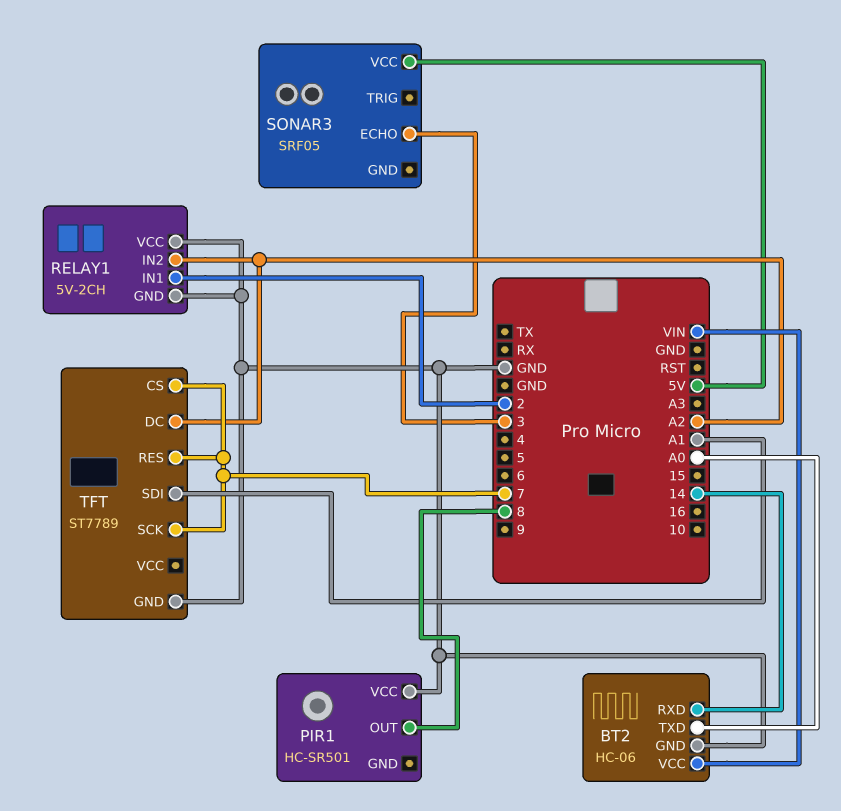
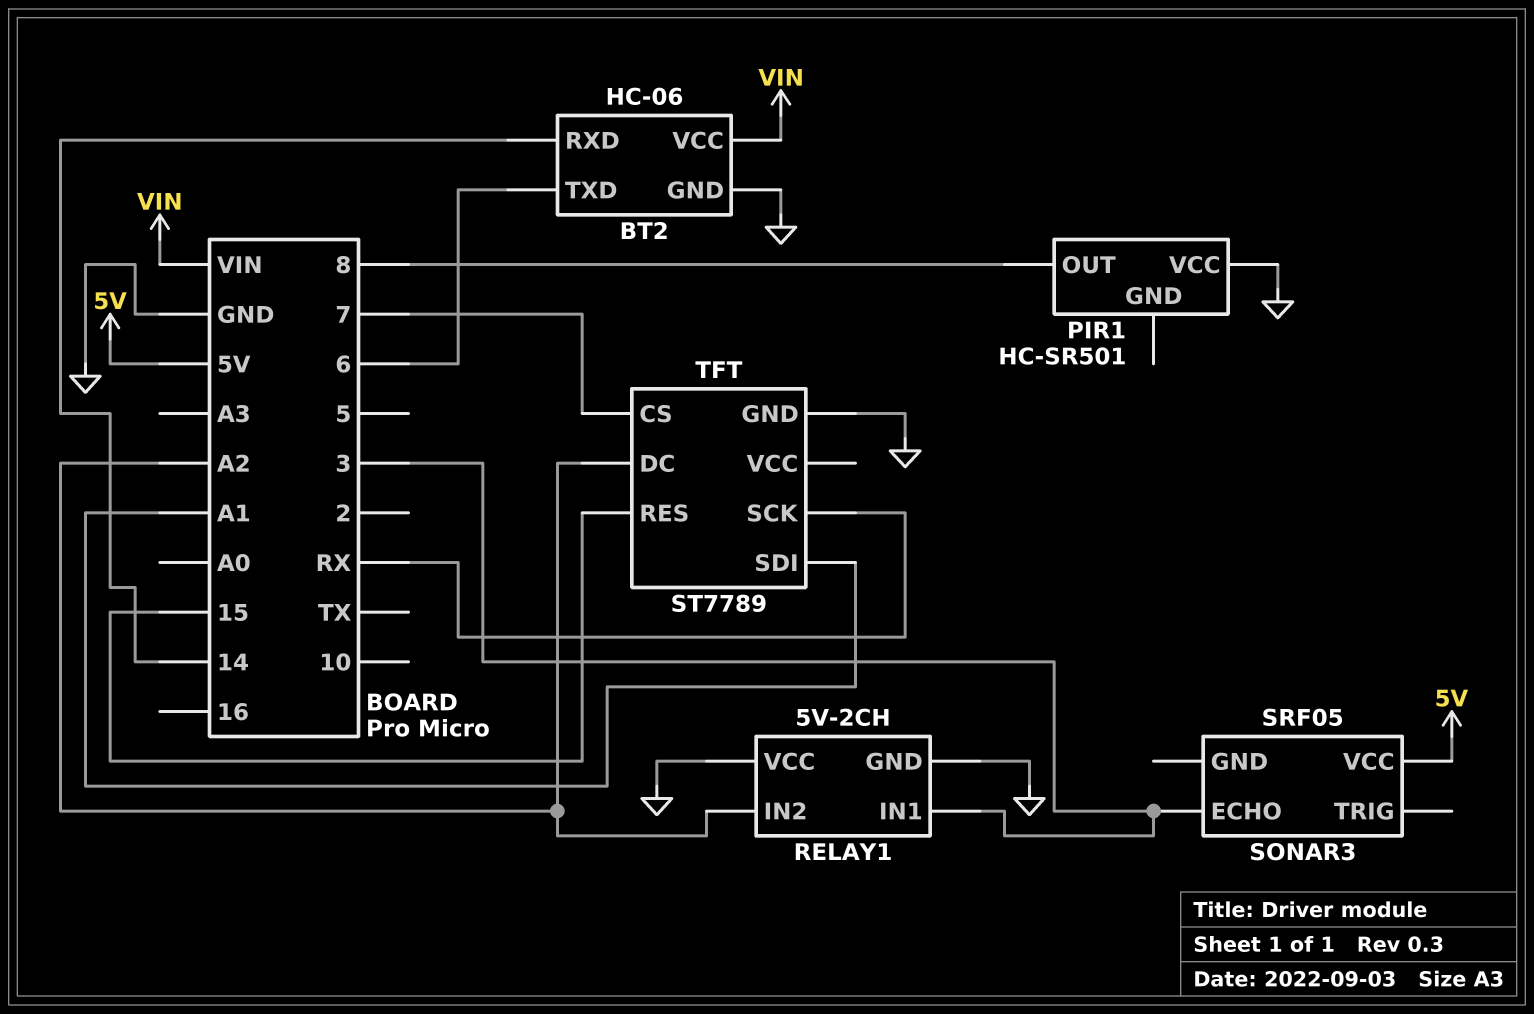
BT2 pin TXD: A0 -> 6
RELAY1 pin IN1: 2 -> 3
TFT pin RES: 7 -> 15
TFT pin SCK: 7 -> RX

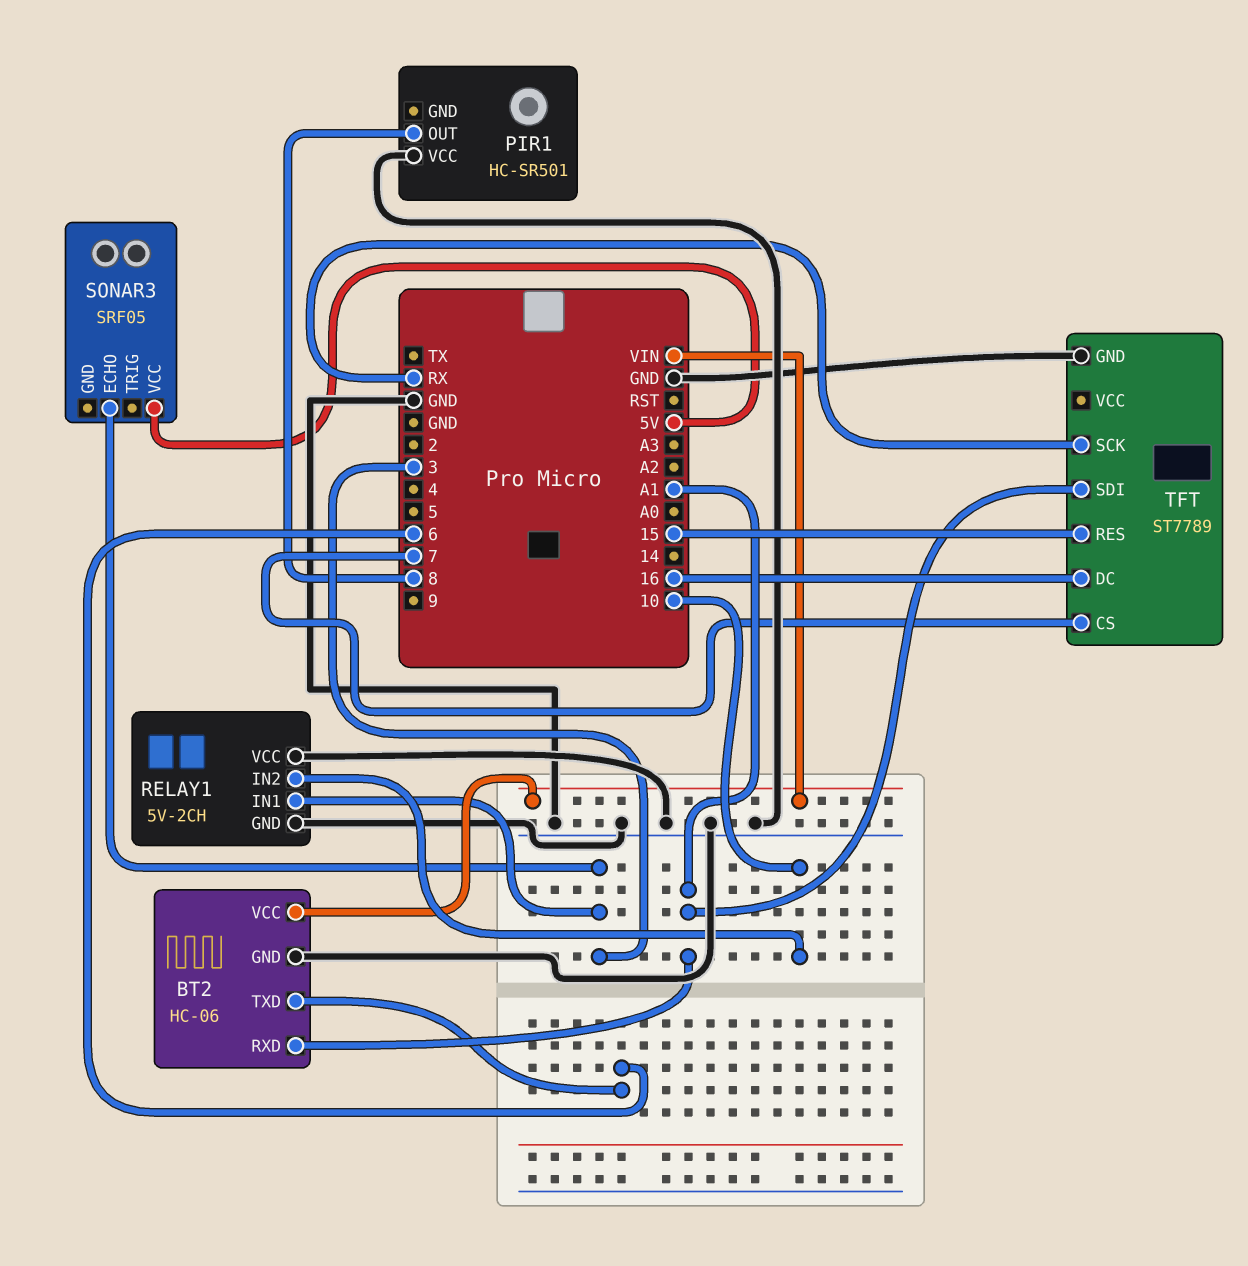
BT2 pin RXD: 14 -> A1
RELAY1 pin IN2: A2 -> 10
TFT pin DC: A2 -> 16

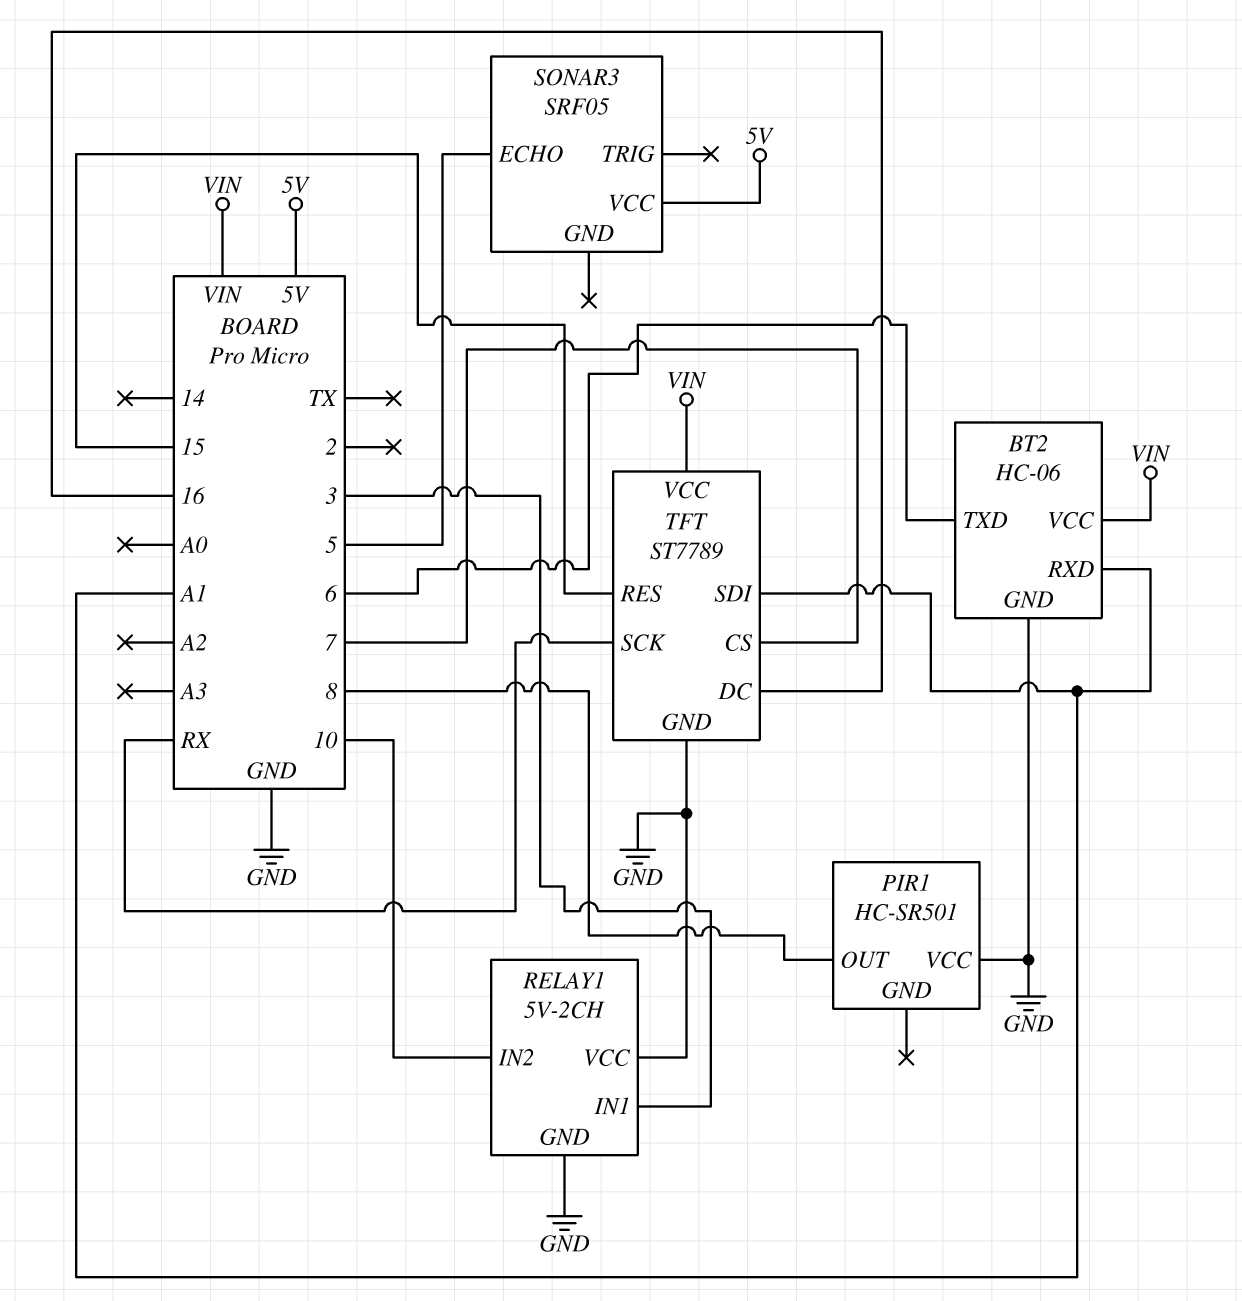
SONAR3 pin ECHO: 3 -> 5
TFT pin VCC: none -> VIN

